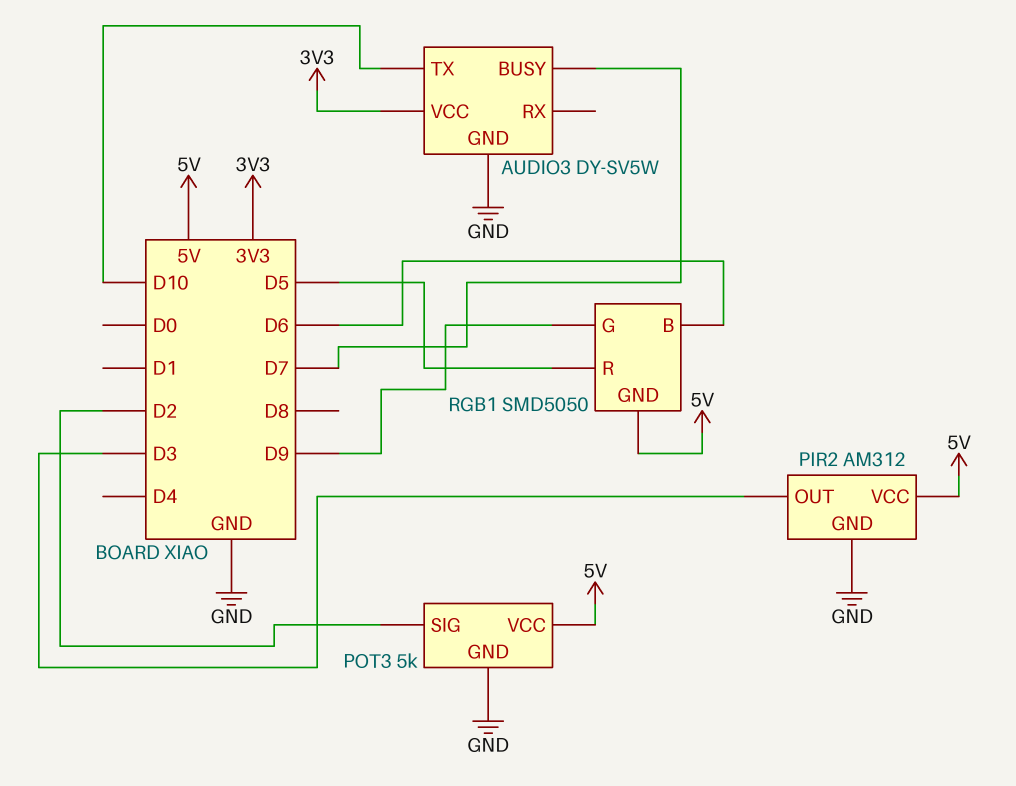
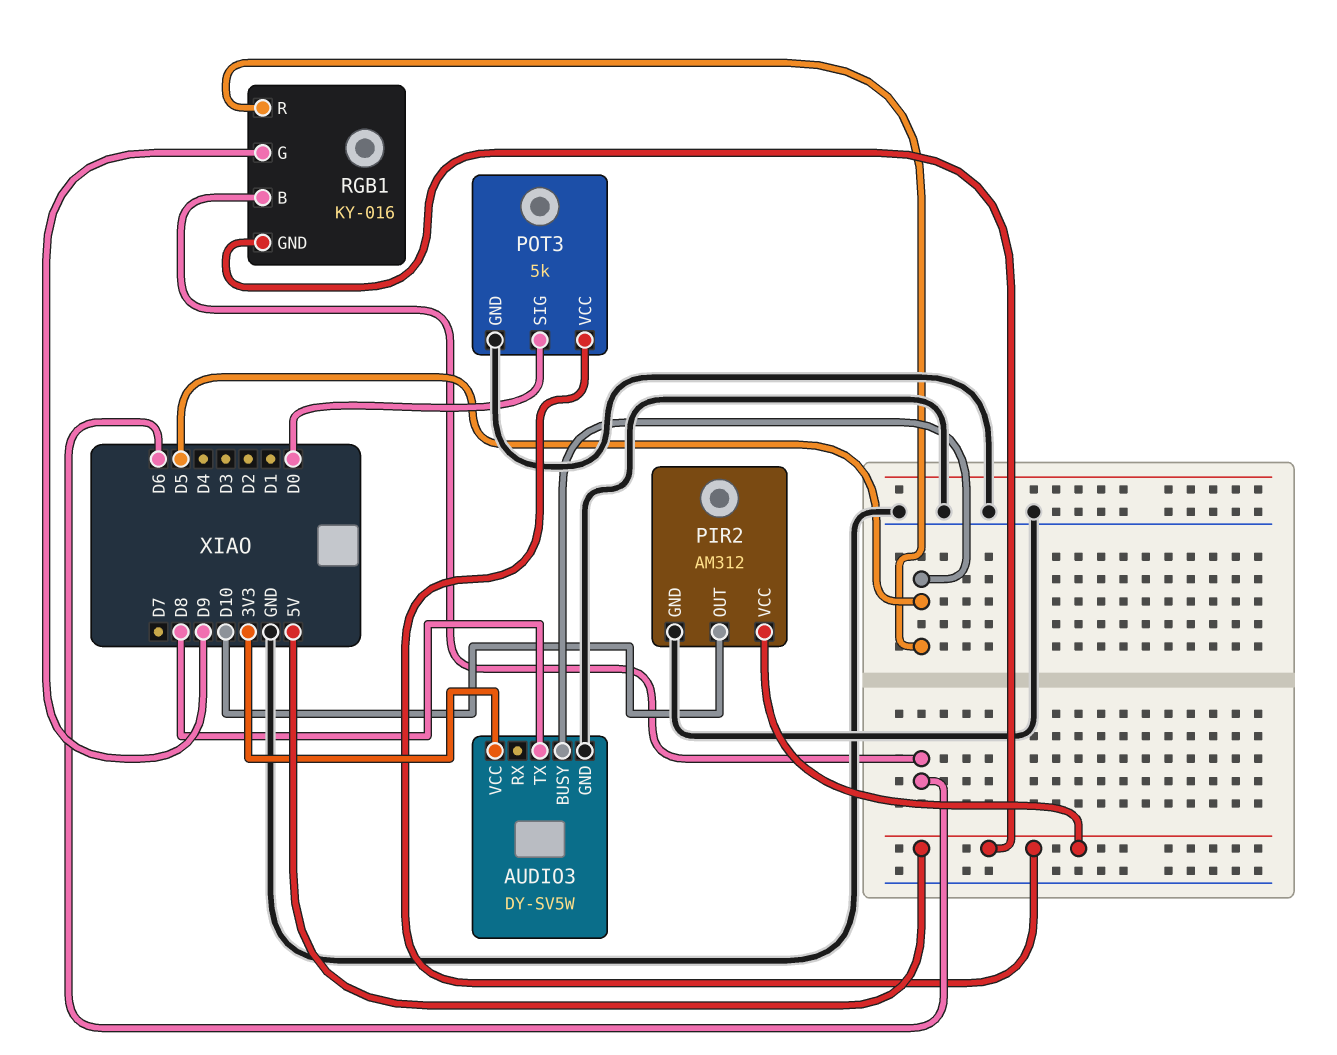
AUDIO3 pin BUSY: D7 -> D5
AUDIO3 pin TX: D10 -> D8
PIR2 pin OUT: D3 -> D10
POT3 pin SIG: D2 -> D0
RGB1: SMD5050 -> KY-016

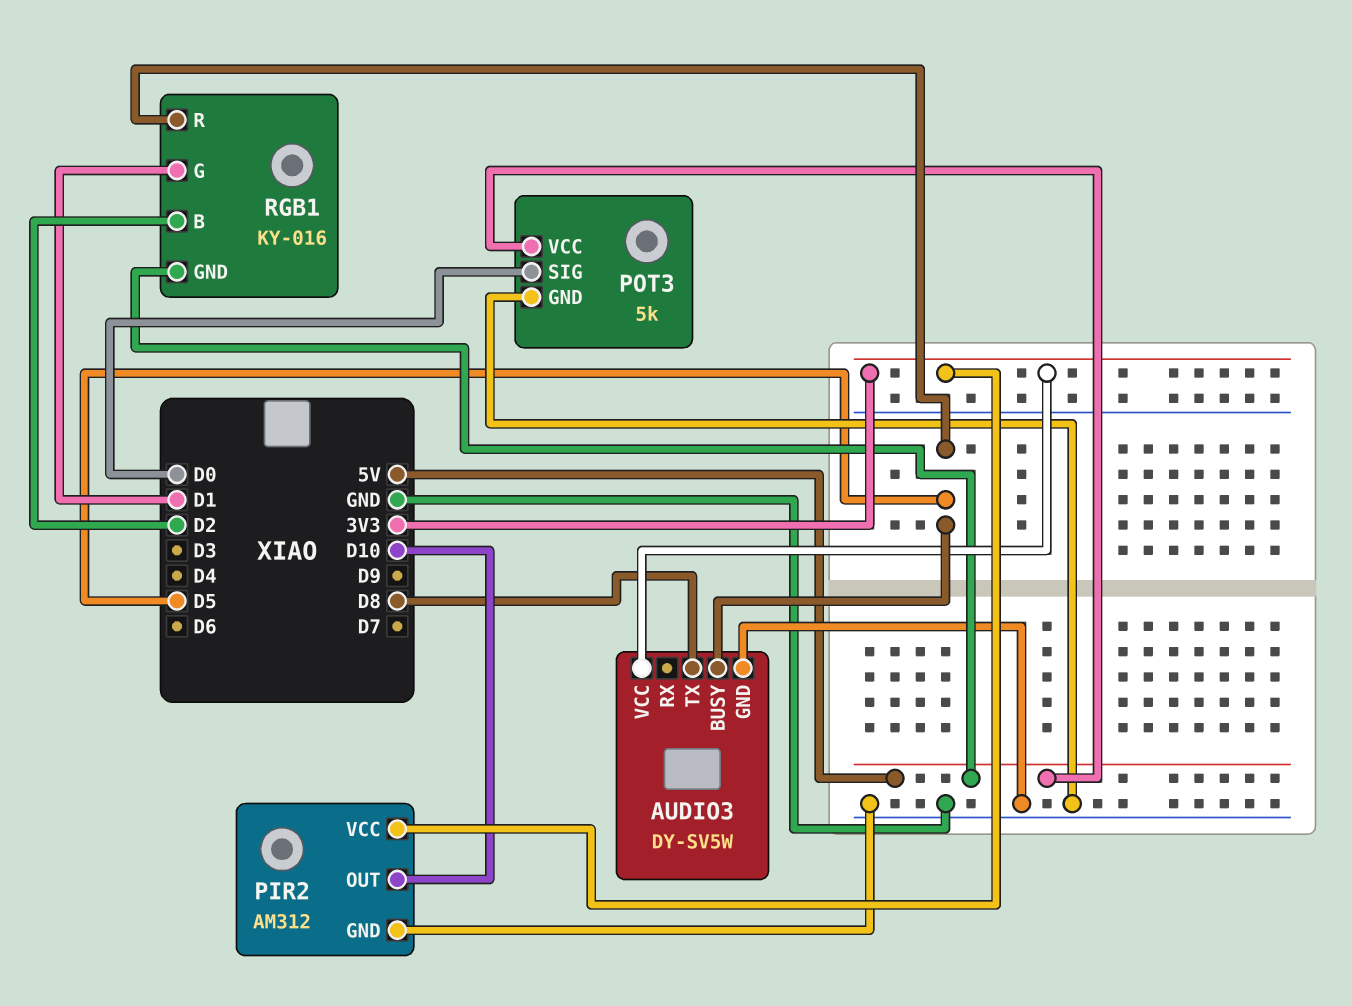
PIR2 pin VCC: 5V -> 3V3
RGB1 pin B: D6 -> D2
RGB1 pin G: D9 -> D1

